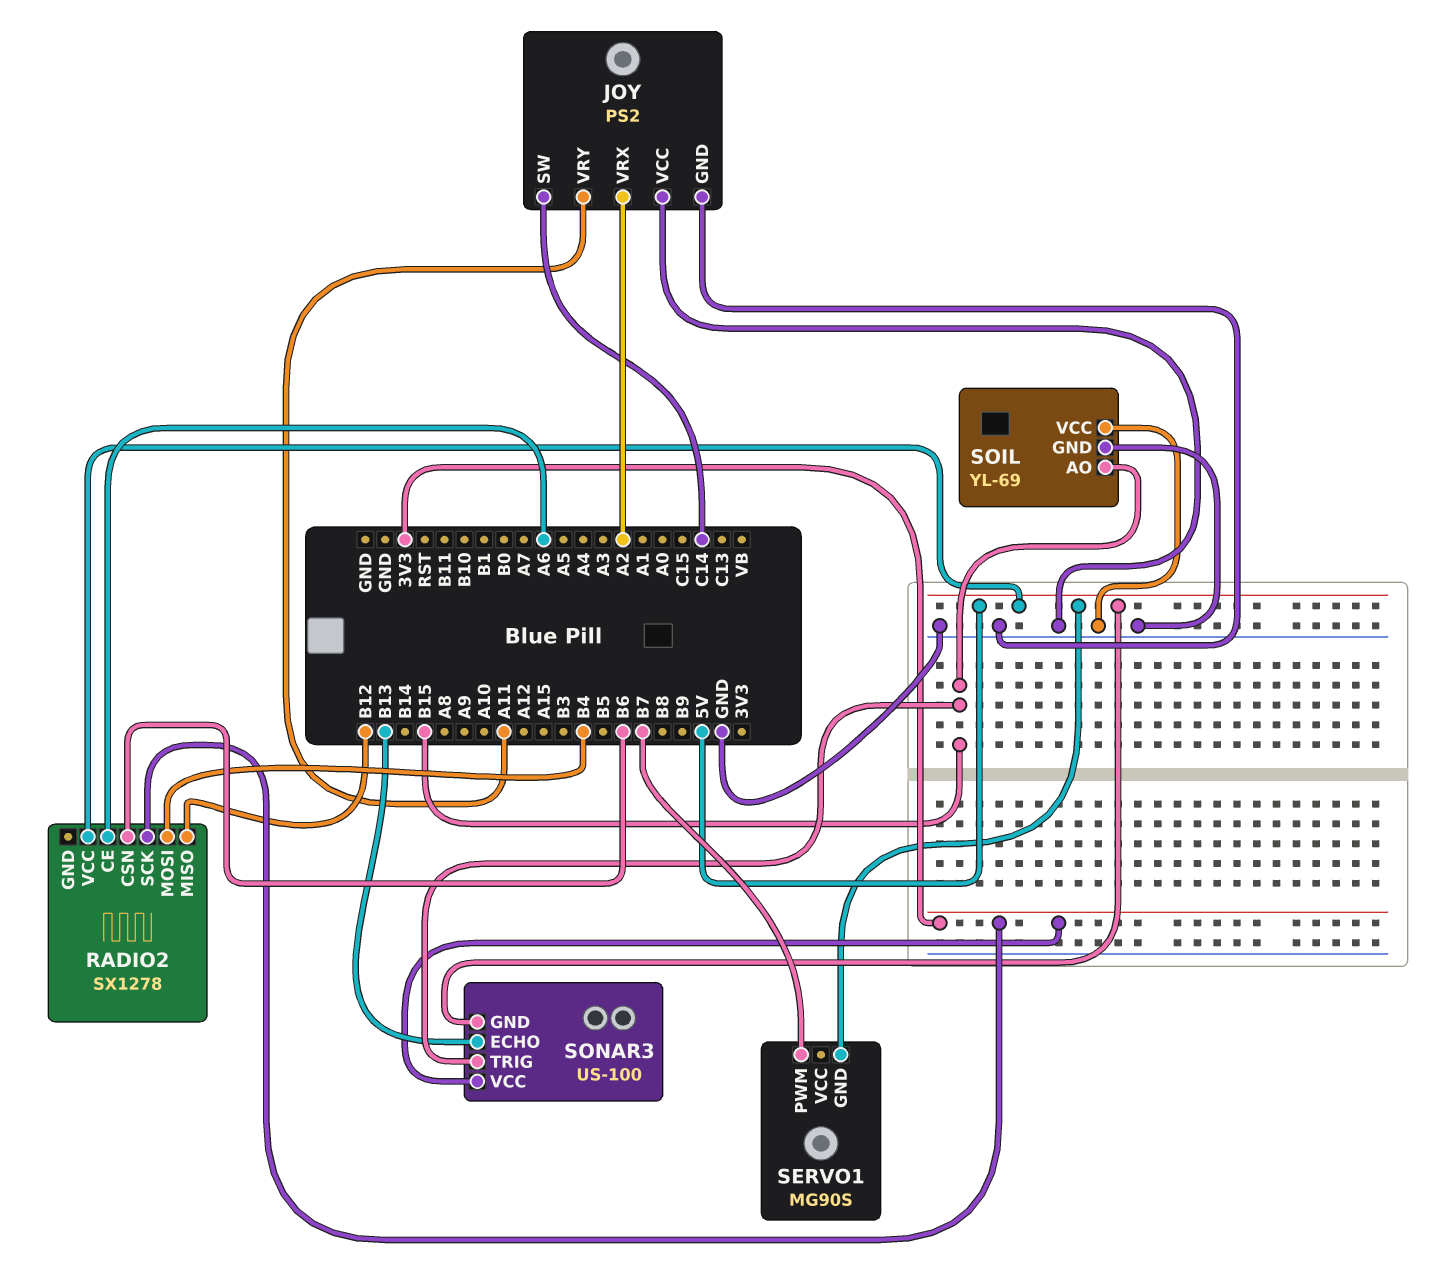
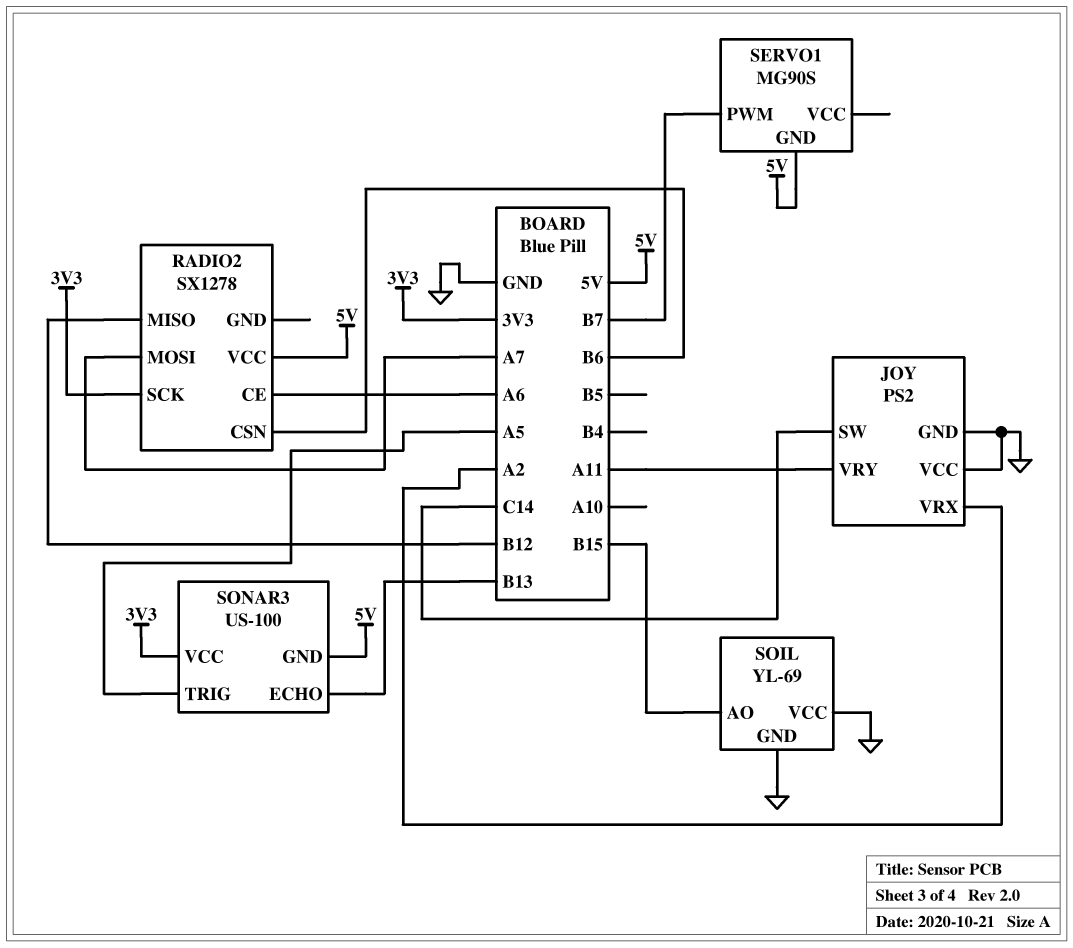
RADIO2 pin MOSI: B4 -> A7
SONAR3 pin TRIG: B15 -> A5

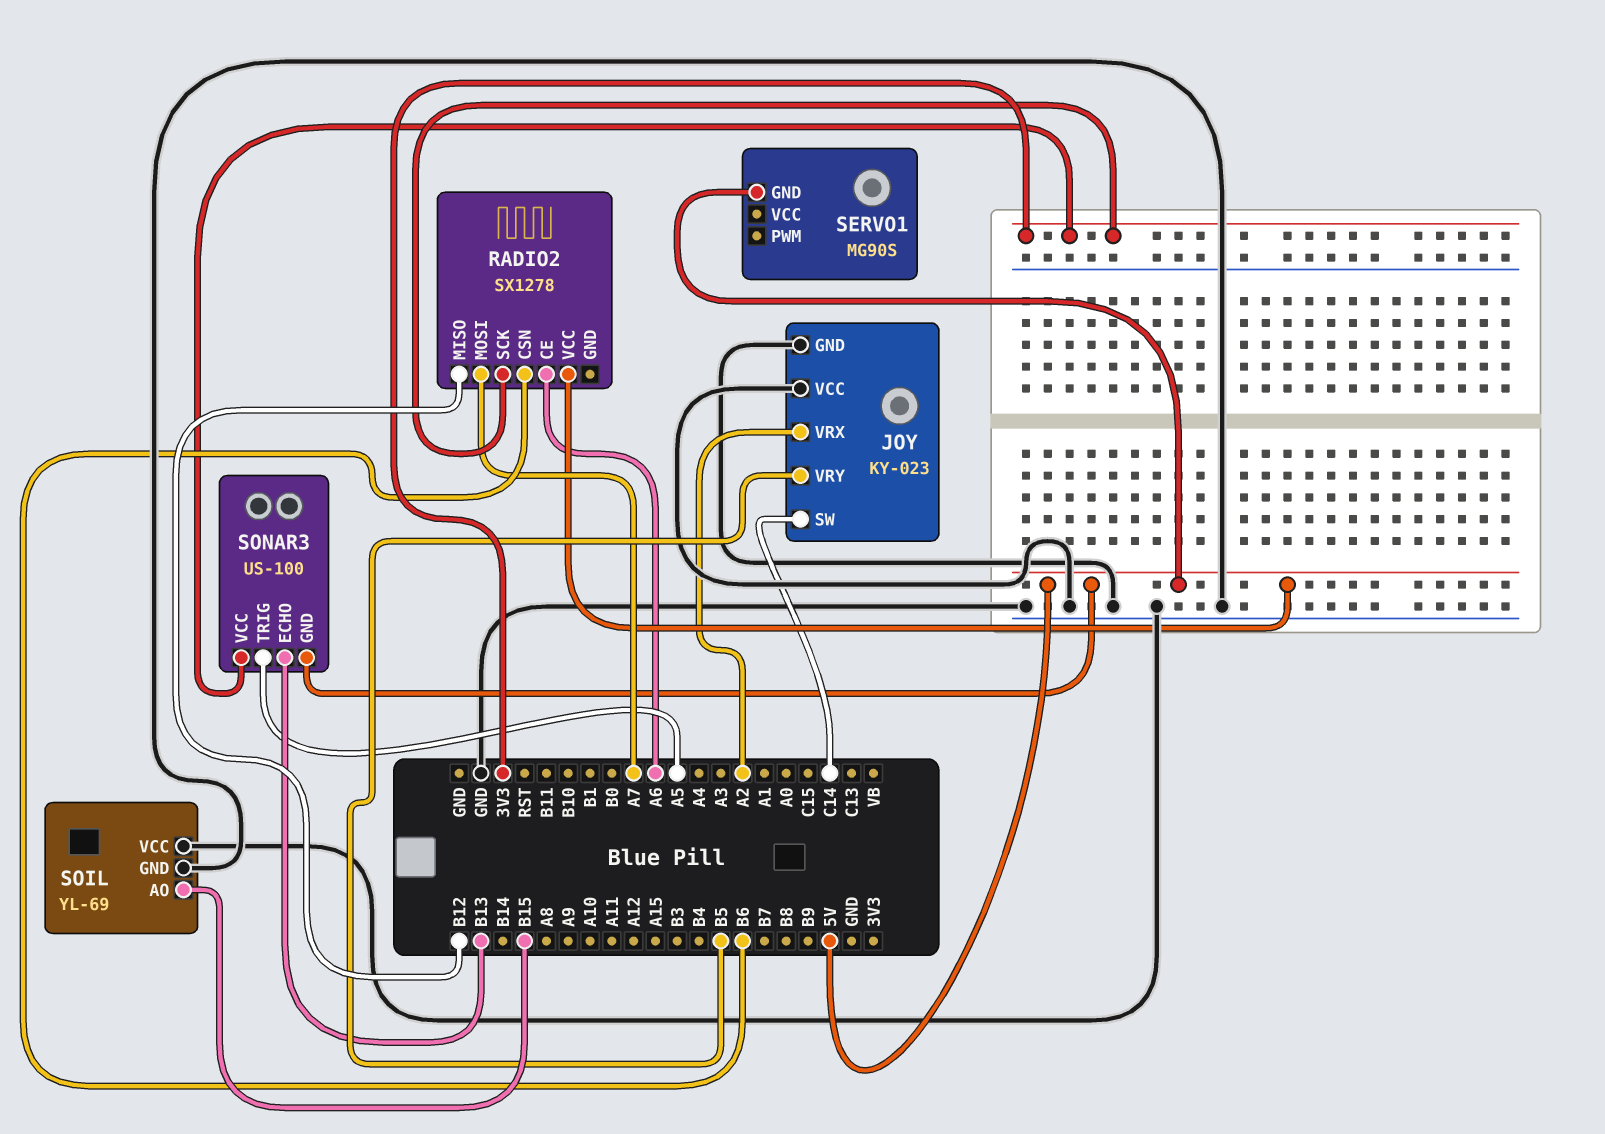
JOY: PS2 -> KY-023
JOY pin VRY: A11 -> B5
SERVO1 pin PWM: B7 -> none

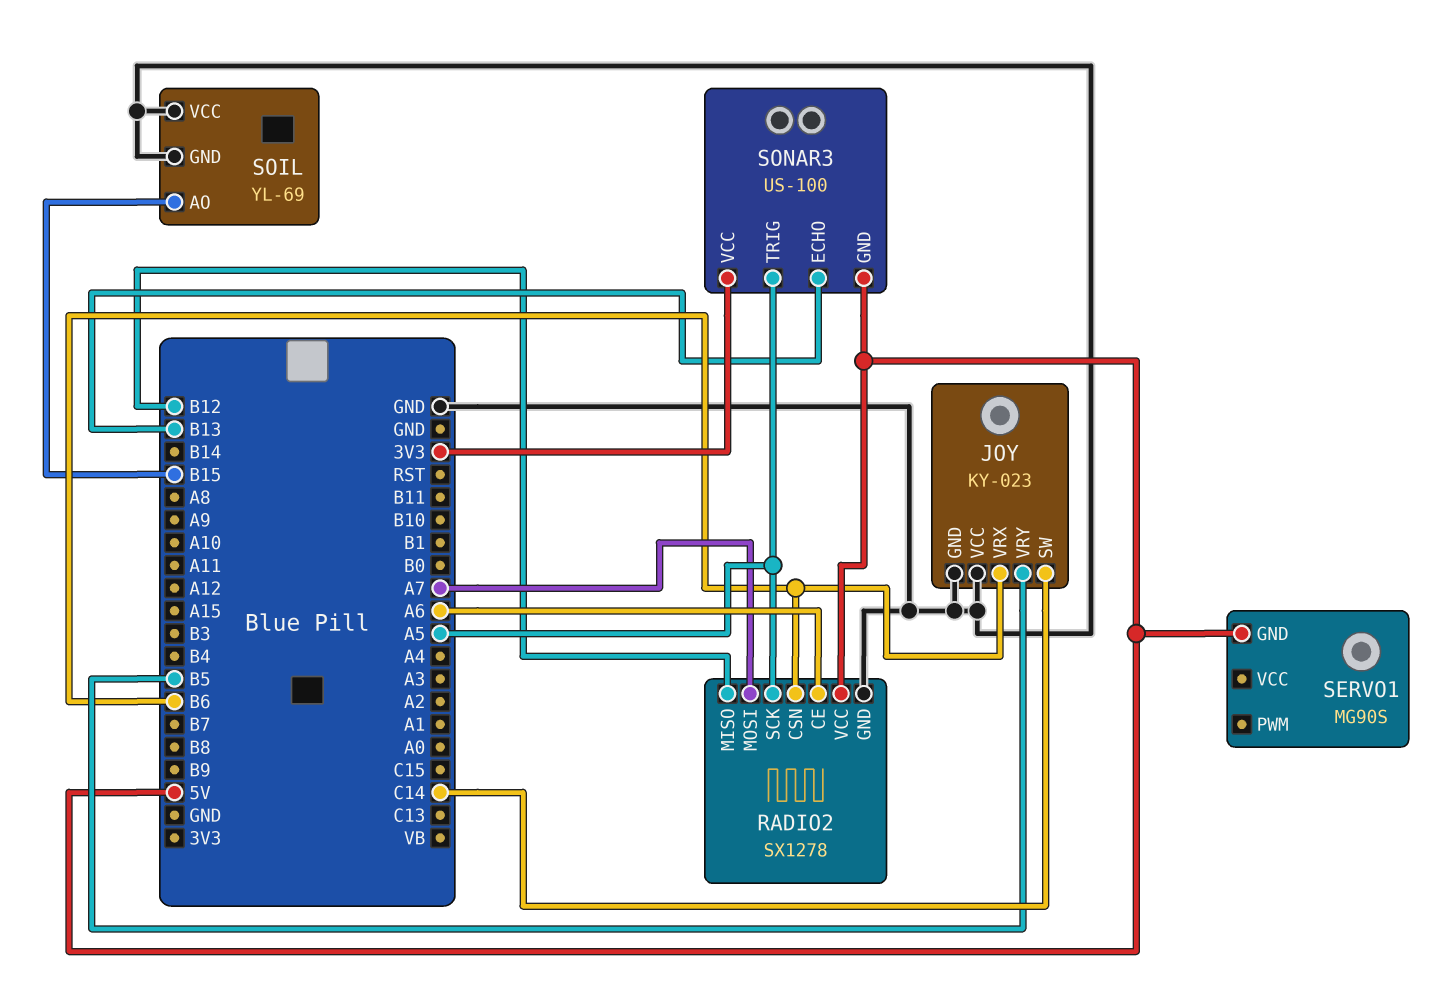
JOY pin VRX: A2 -> B6
RADIO2 pin GND: none -> GND
RADIO2 pin SCK: 3V3 -> A5

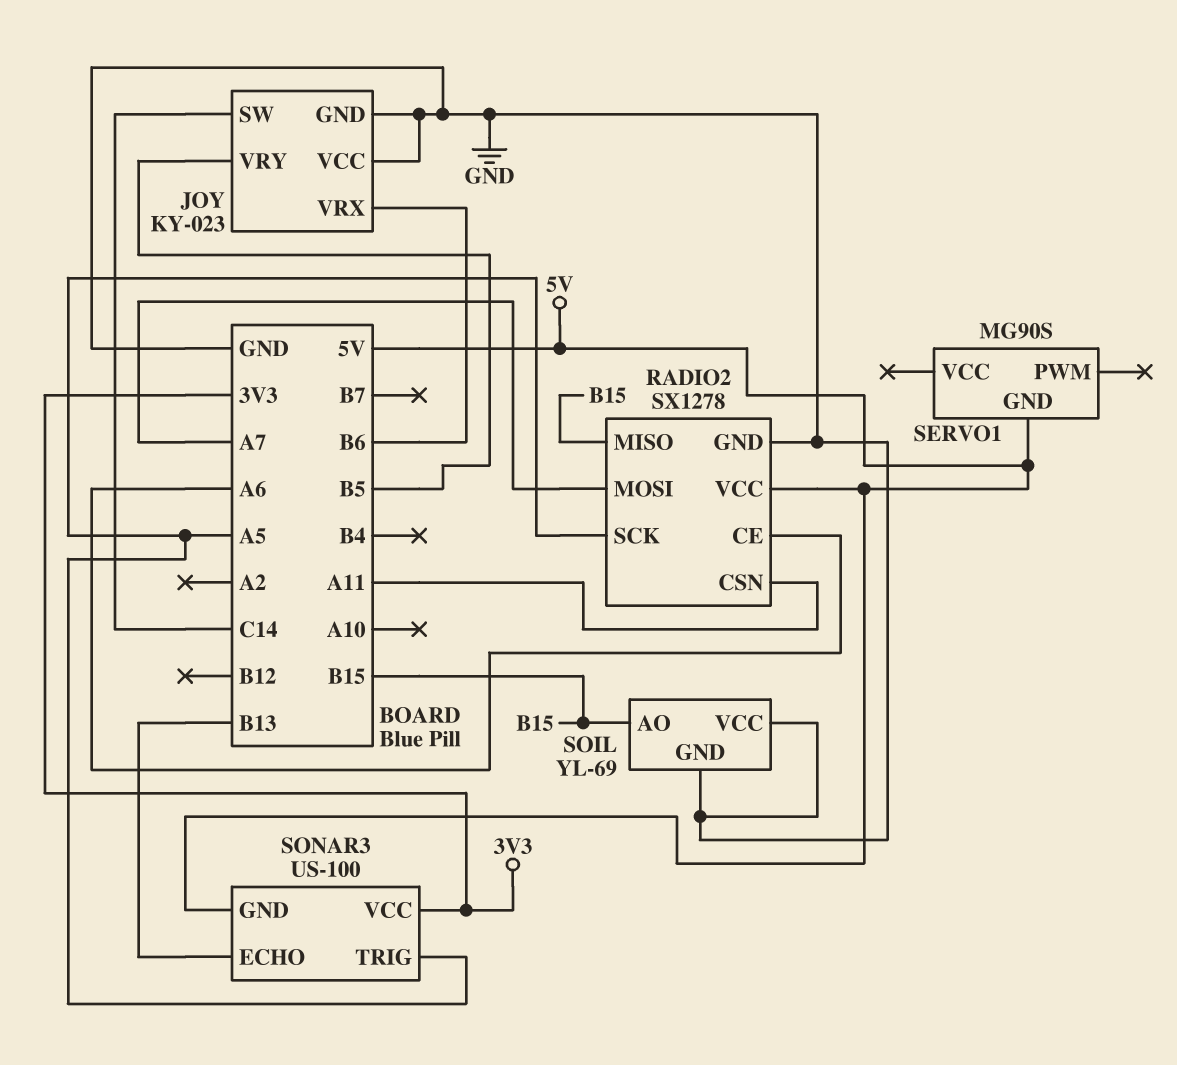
RADIO2 pin CSN: B6 -> A11
RADIO2 pin MISO: B12 -> B15

